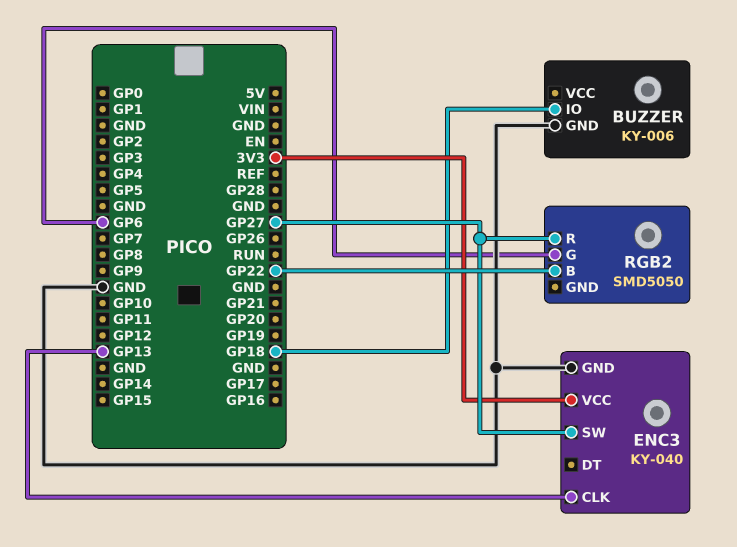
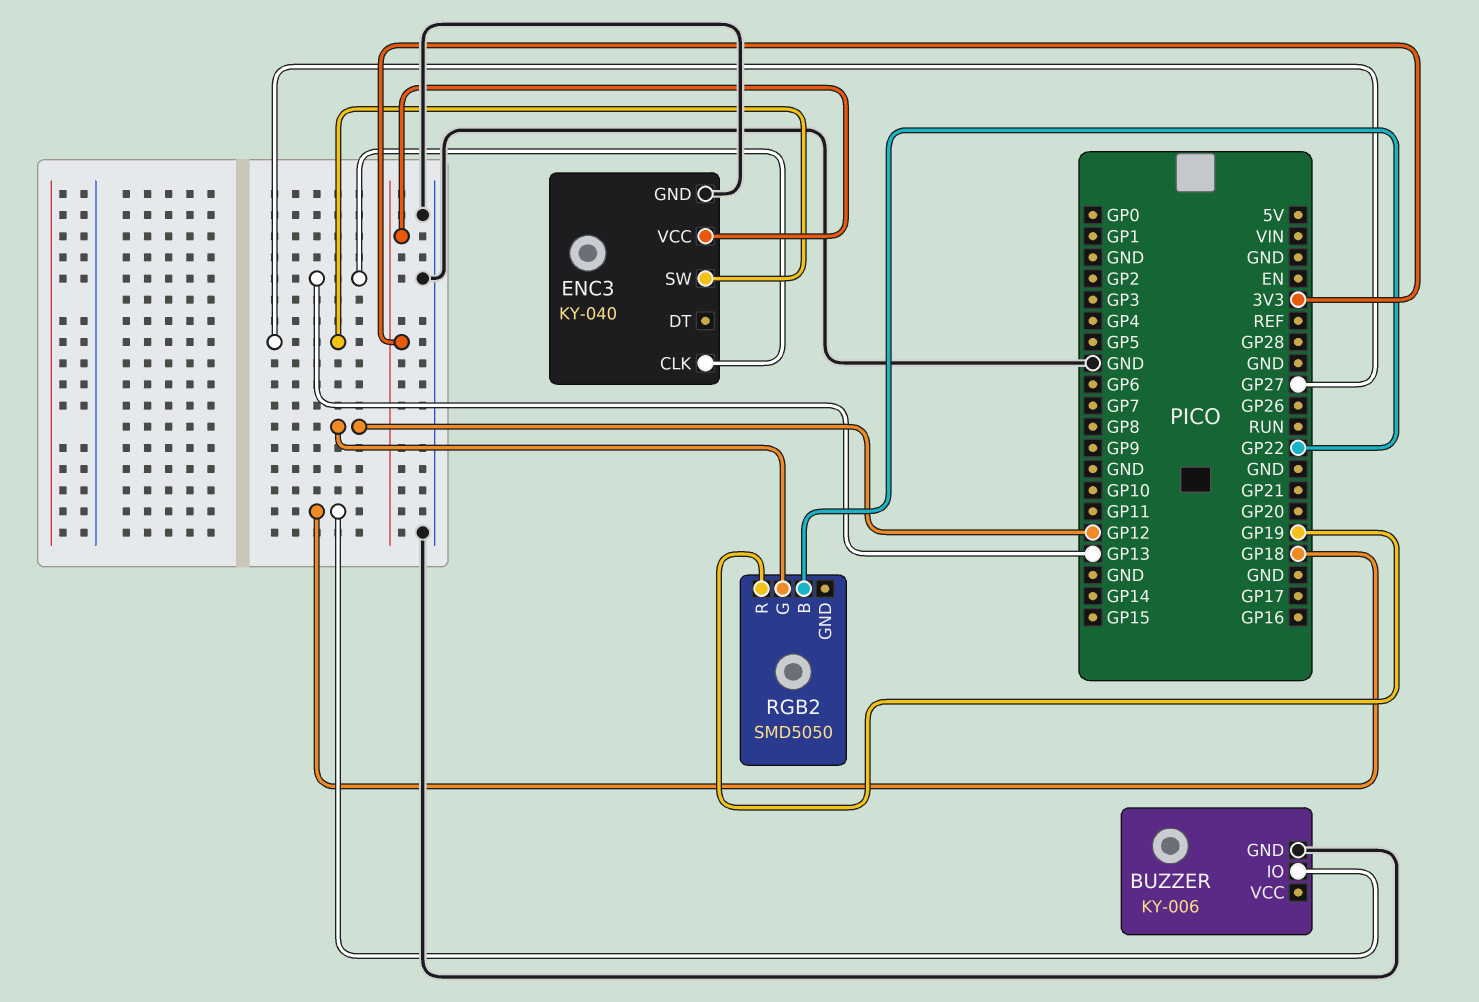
RGB2 pin G: GP6 -> GP12
RGB2 pin R: GP27 -> GP19

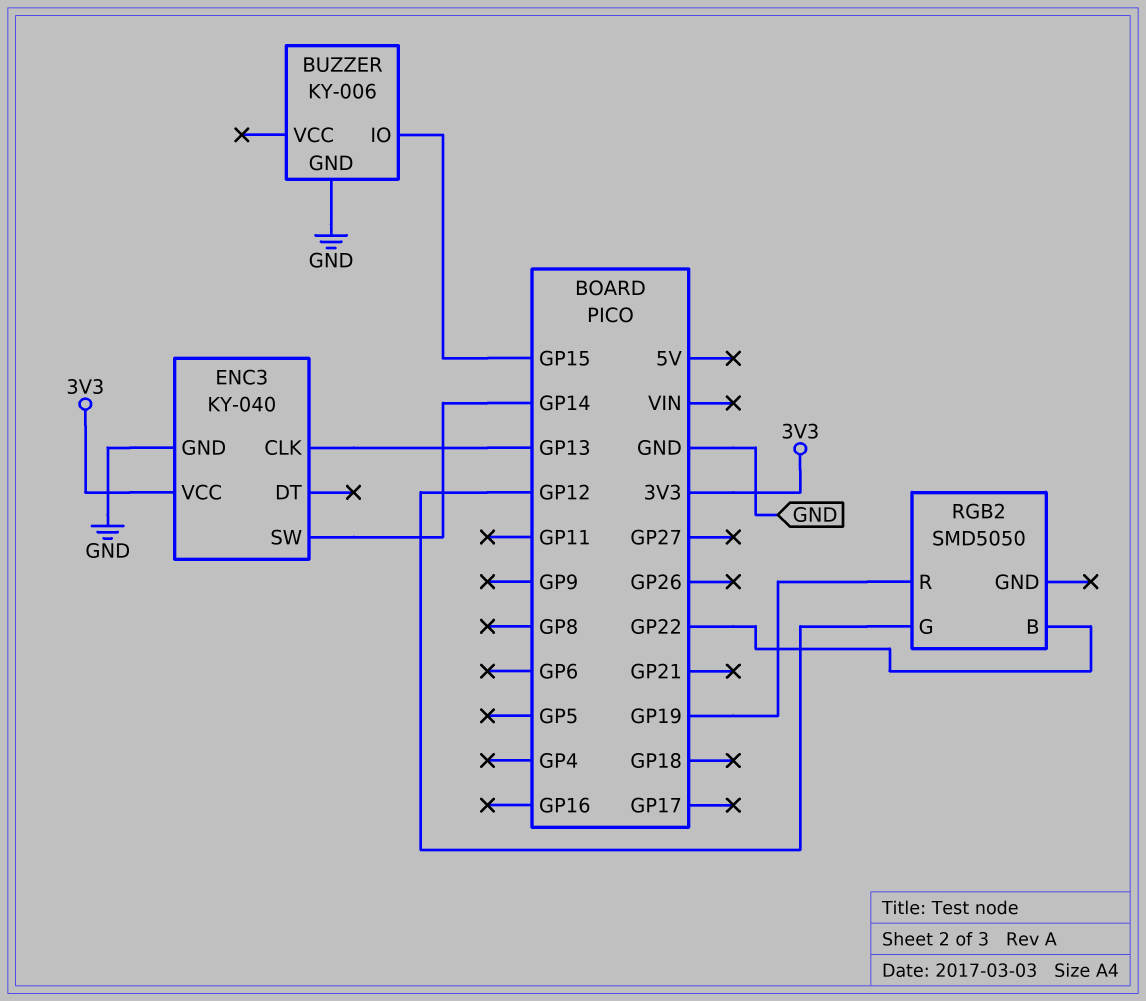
BUZZER pin IO: GP18 -> GP15
ENC3 pin SW: GP27 -> GP14

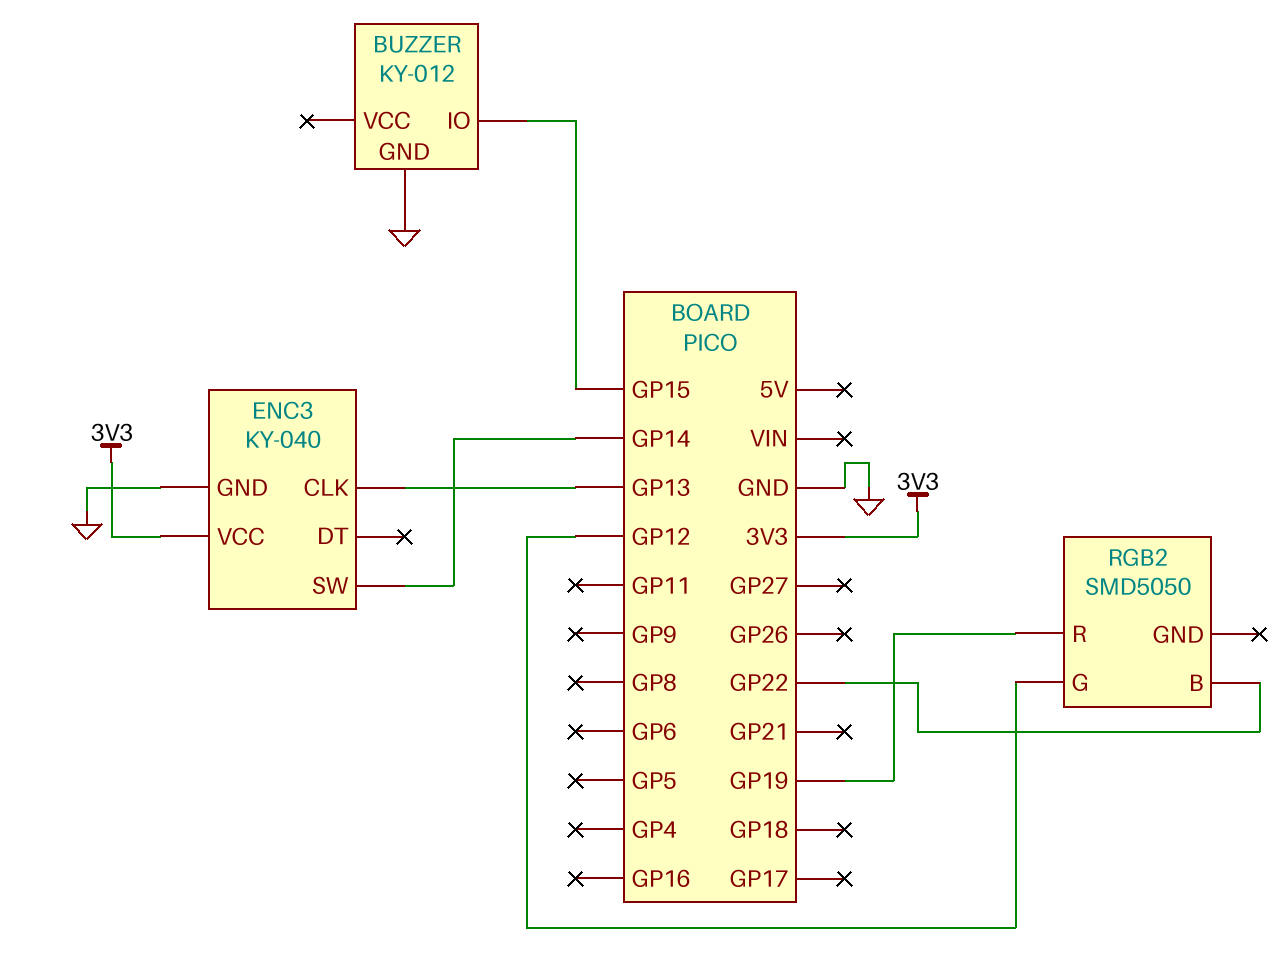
BUZZER: KY-006 -> KY-012

